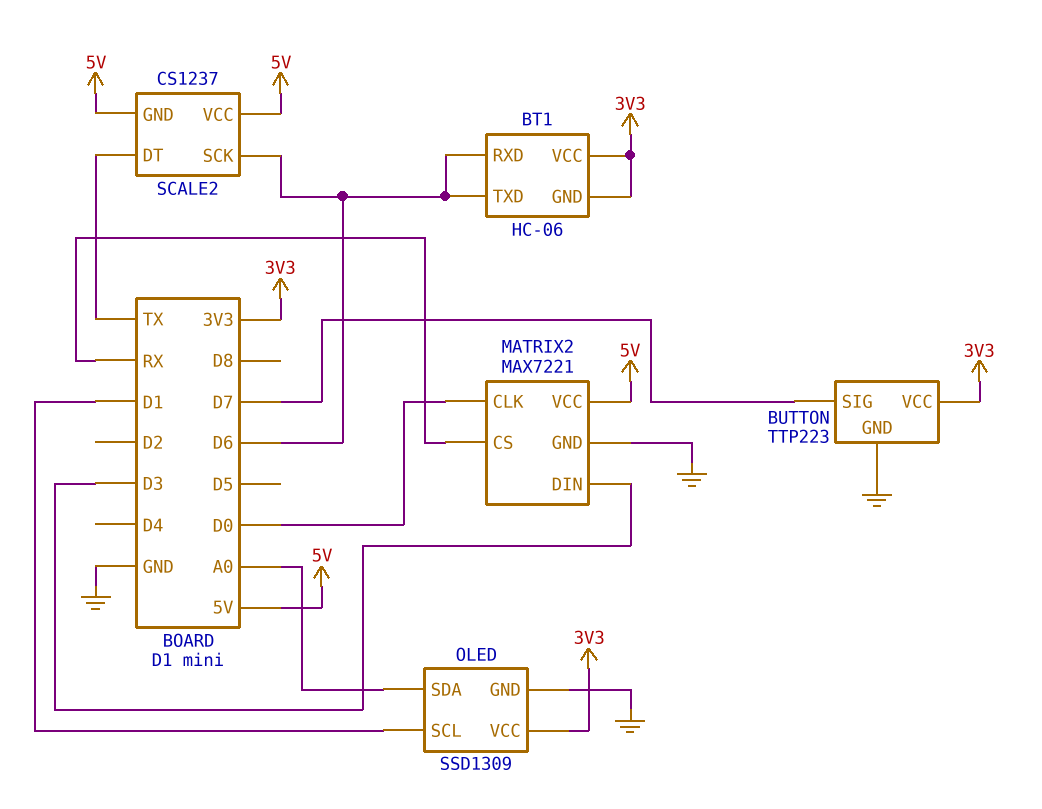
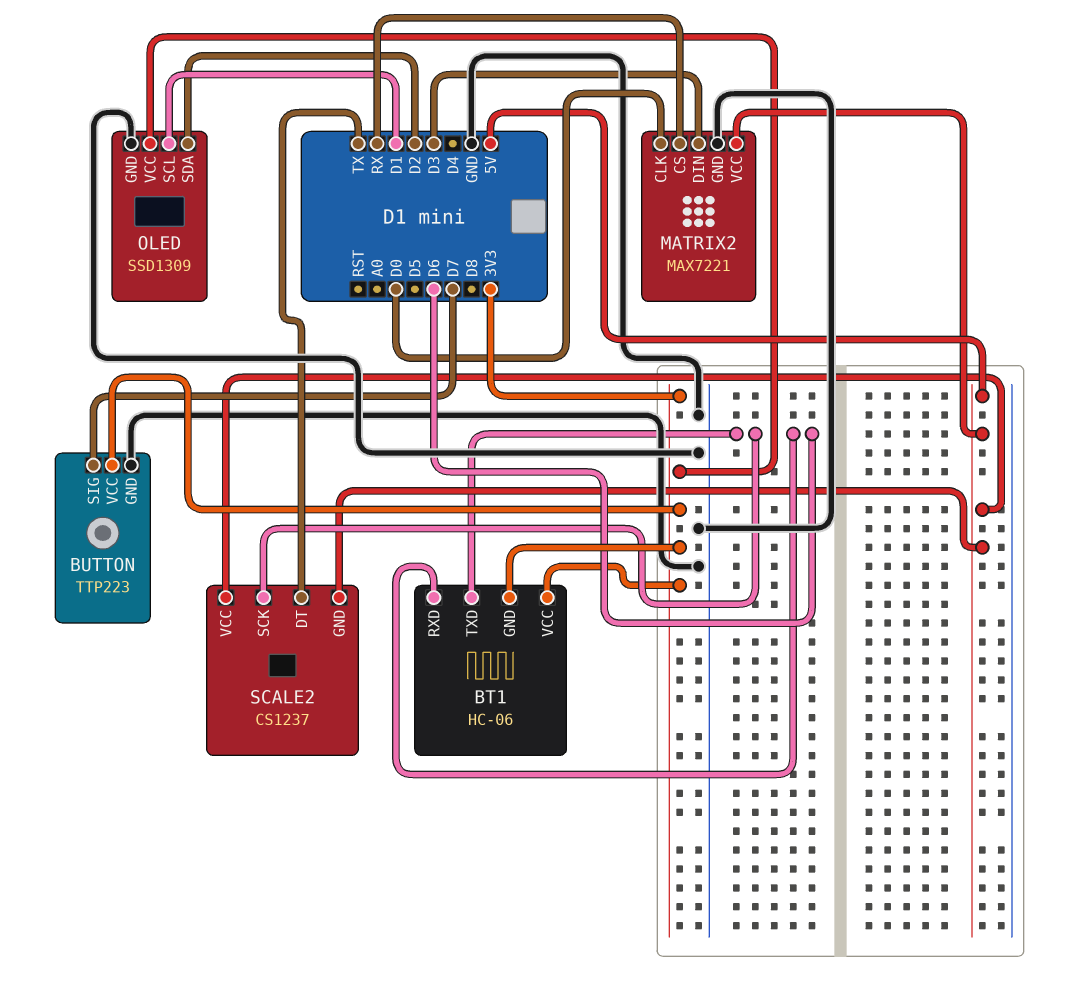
OLED pin SDA: A0 -> D2

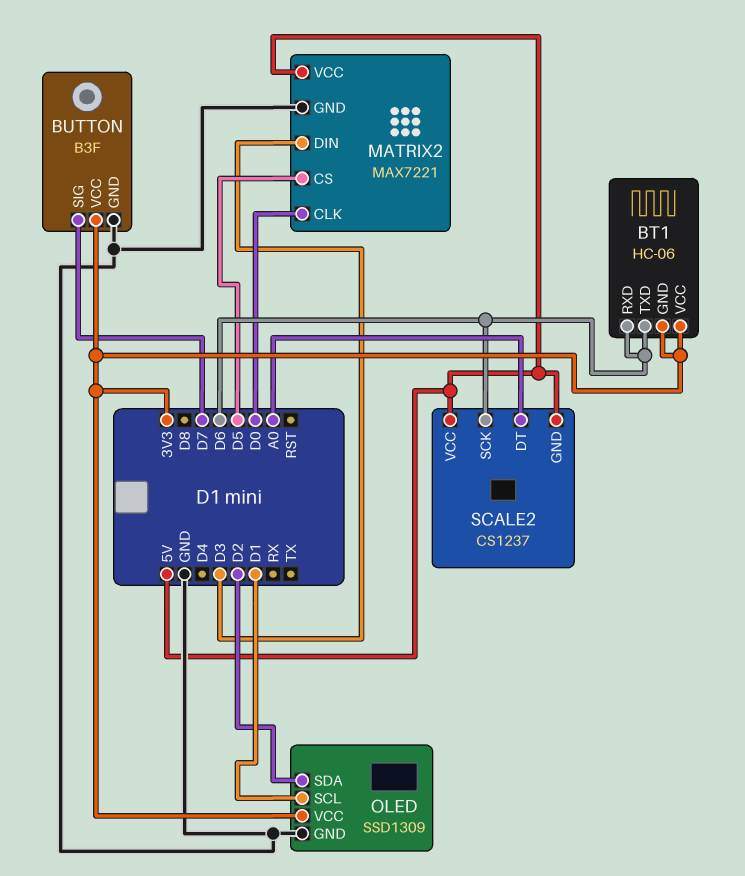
BUTTON: TTP223 -> B3F
MATRIX2 pin CS: RX -> D5
SCALE2 pin DT: TX -> A0

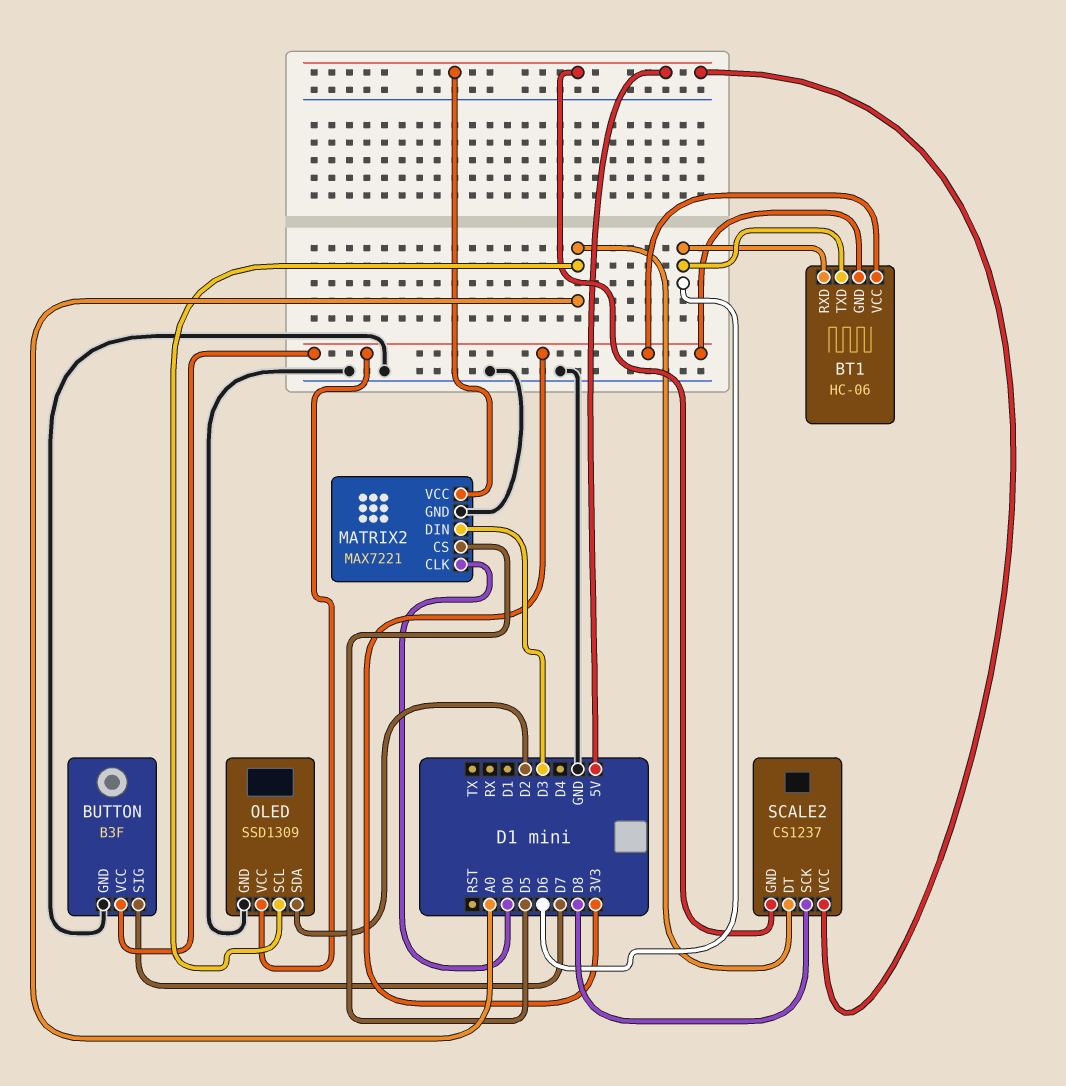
OLED pin SCL: D1 -> A0
SCALE2 pin SCK: D6 -> D8

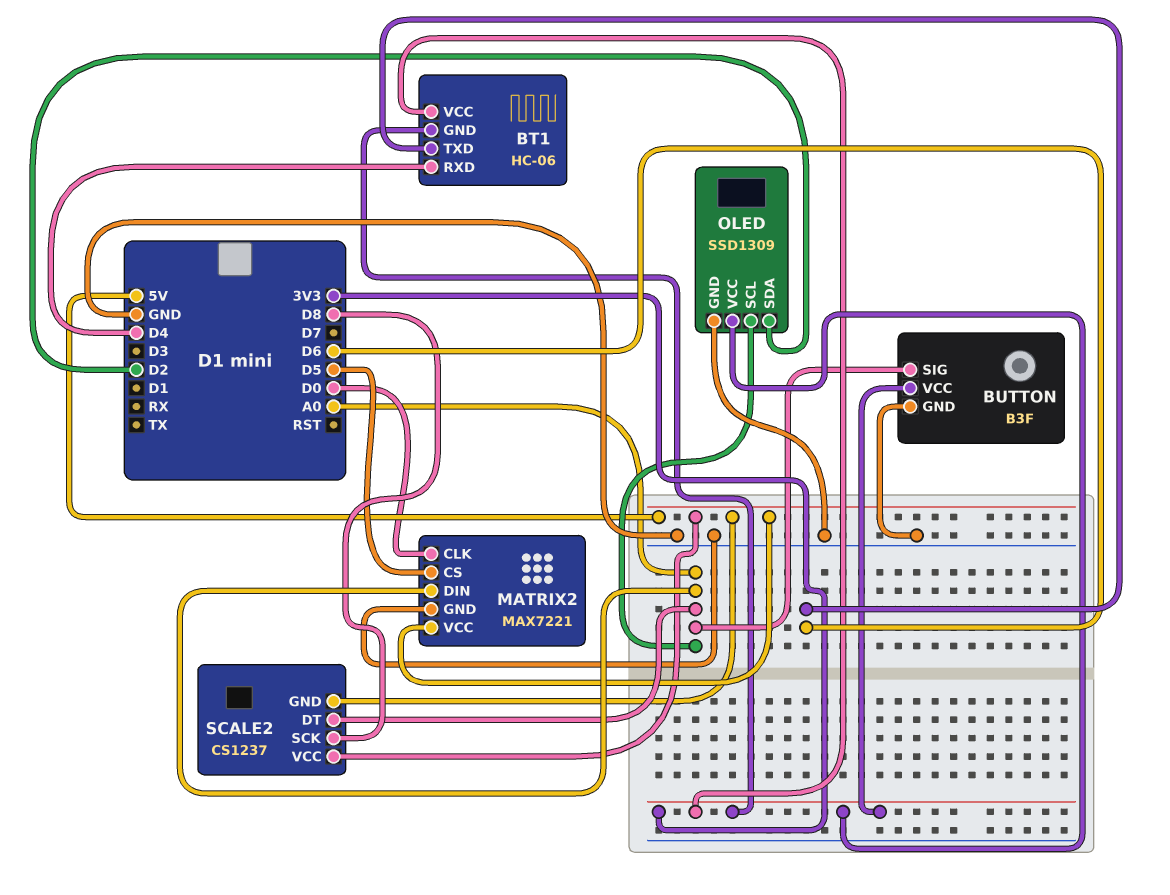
BT1 pin RXD: D6 -> D4
BUTTON pin SIG: D7 -> A0
MATRIX2 pin DIN: D3 -> A0

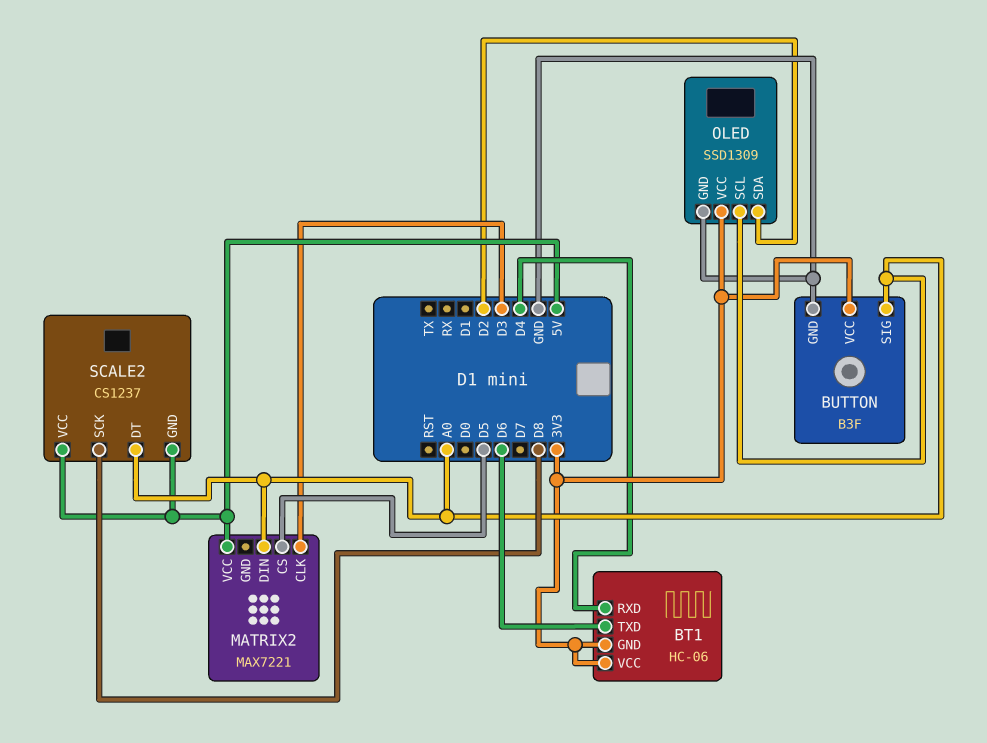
MATRIX2 pin CLK: D0 -> D3
MATRIX2 pin GND: GND -> none

